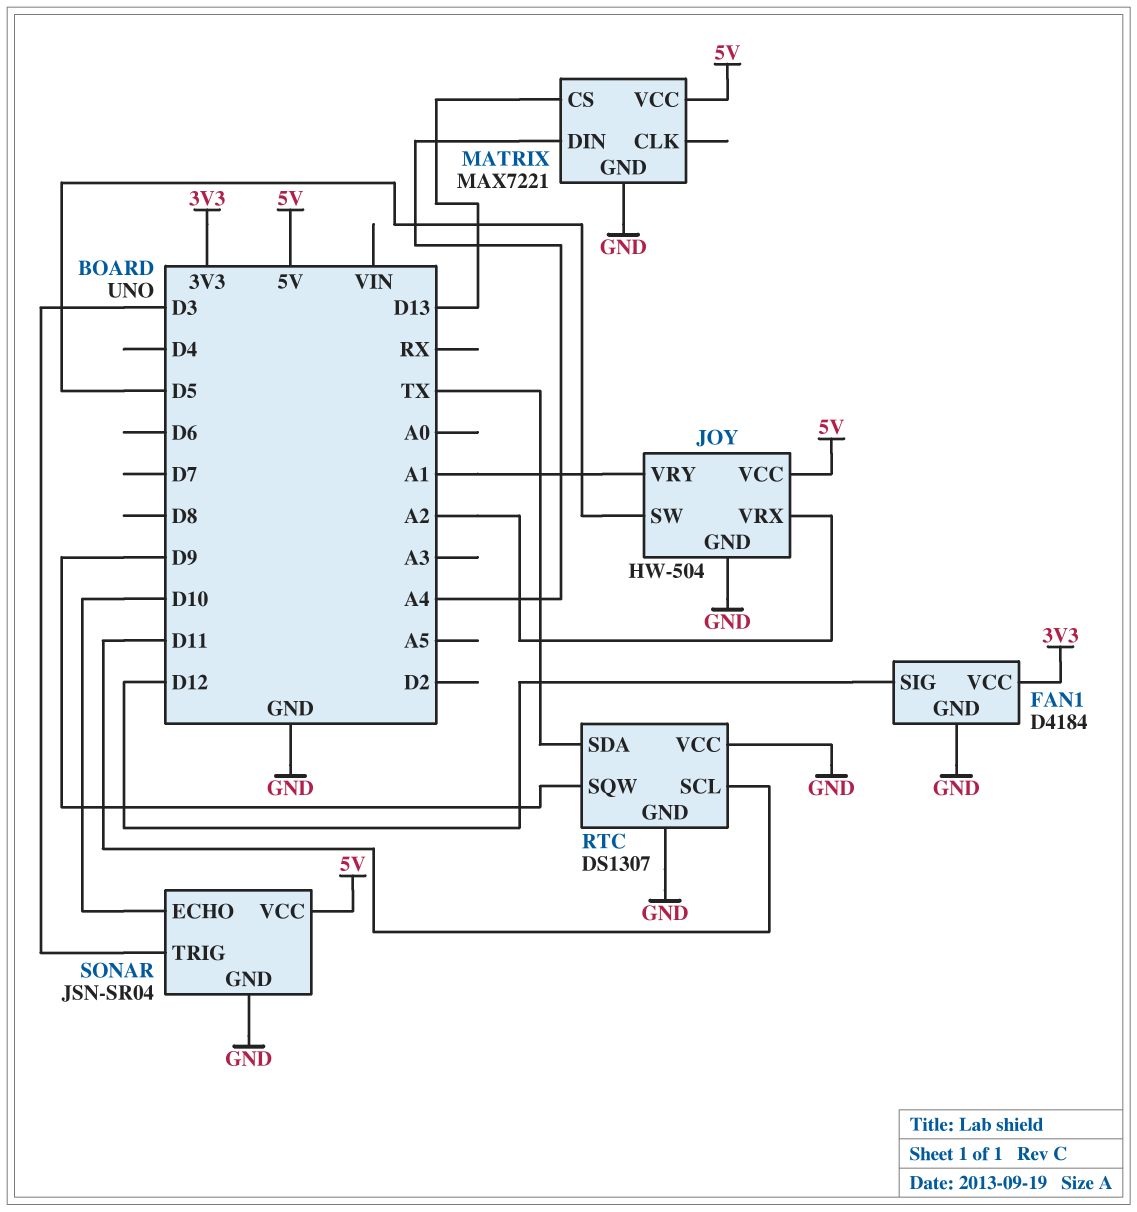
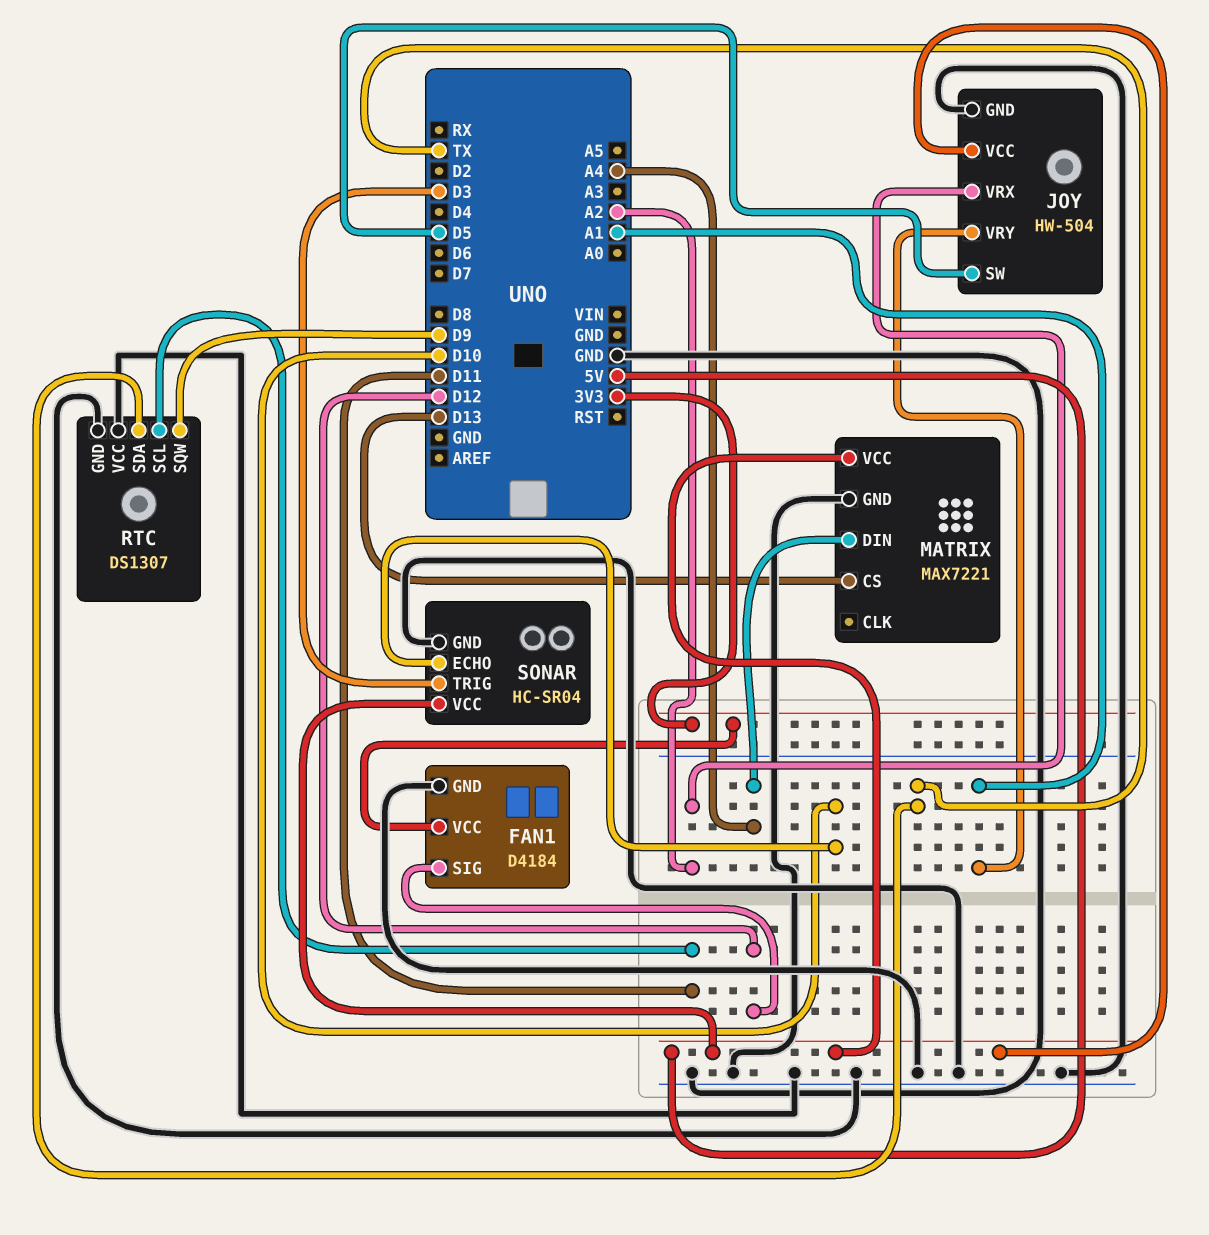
SONAR: JSN-SR04 -> HC-SR04

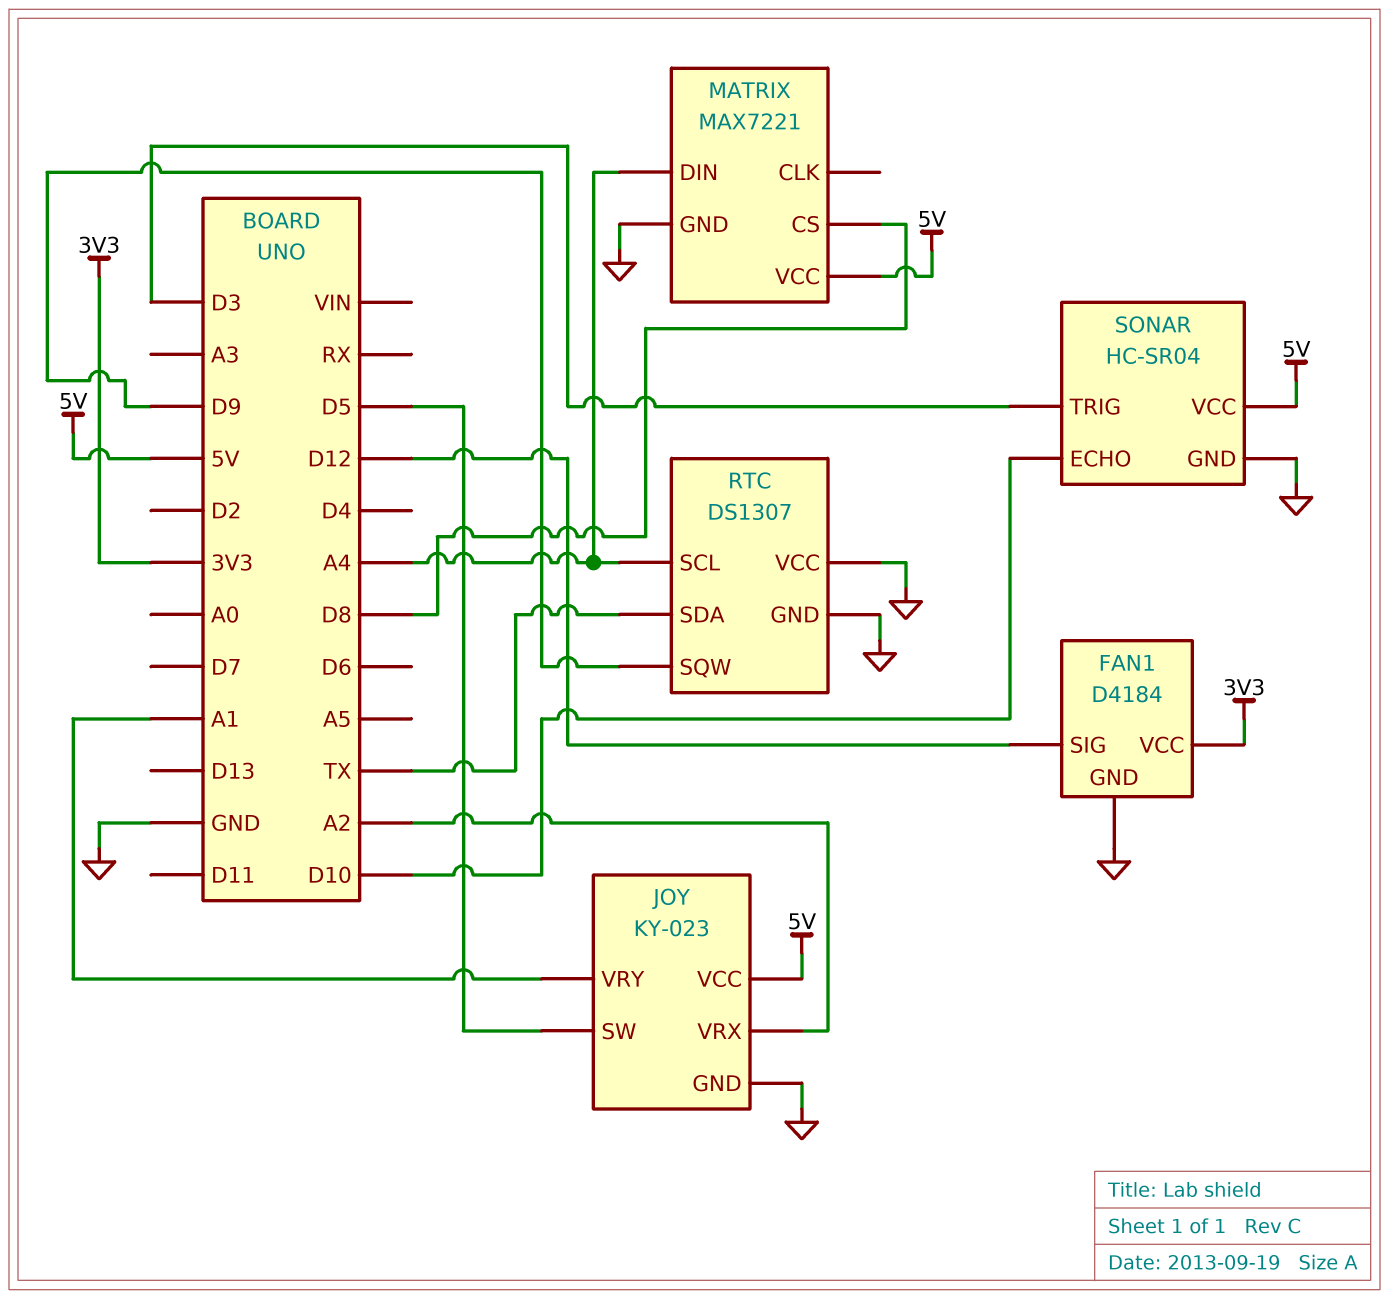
JOY: HW-504 -> KY-023
MATRIX pin CS: D13 -> D8
RTC pin SCL: D11 -> A4

